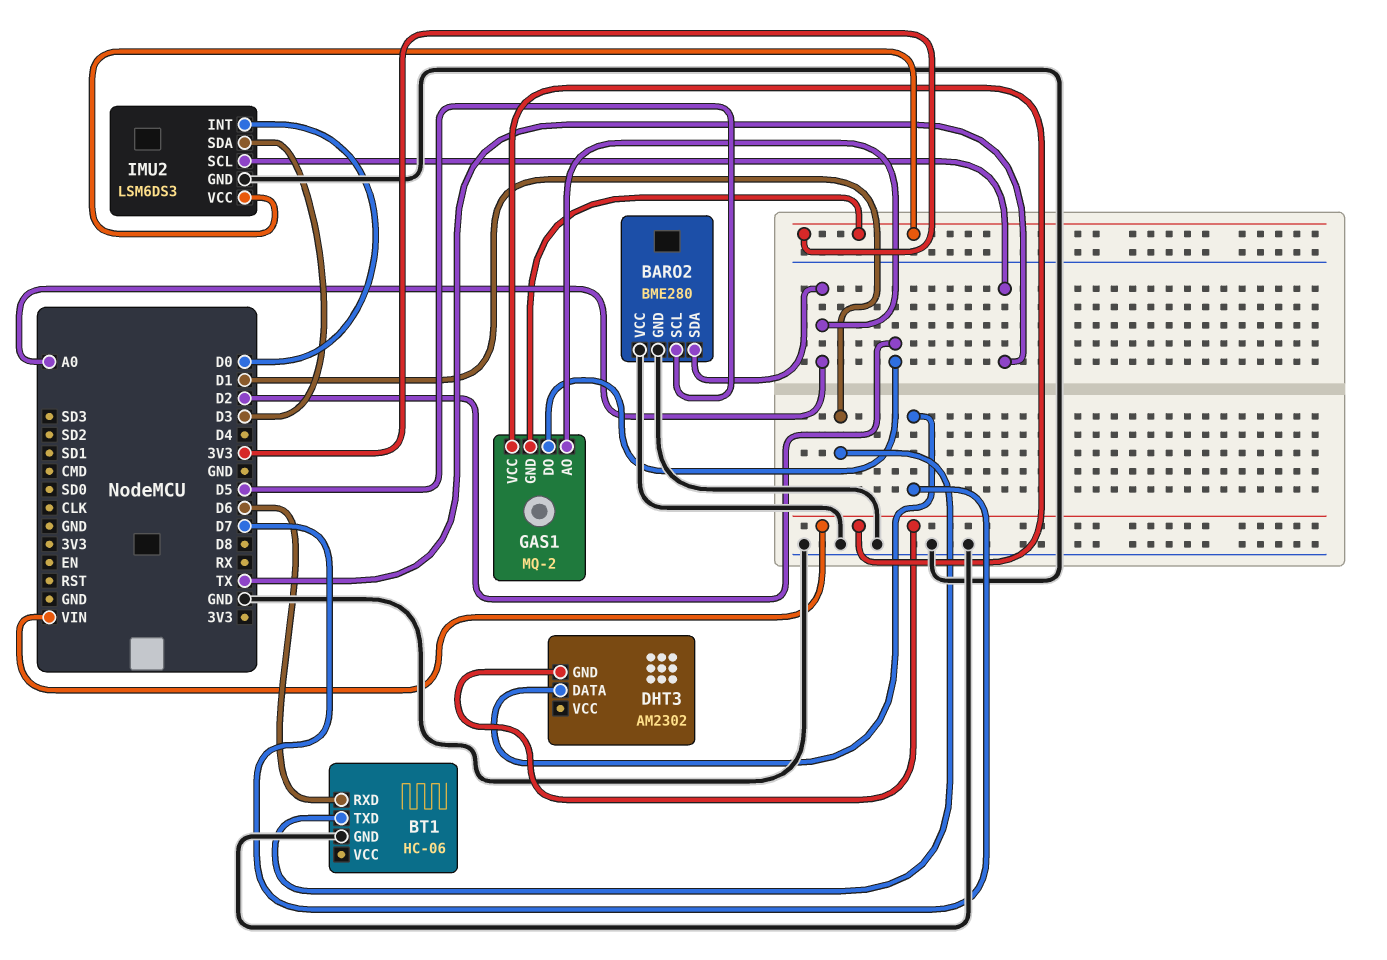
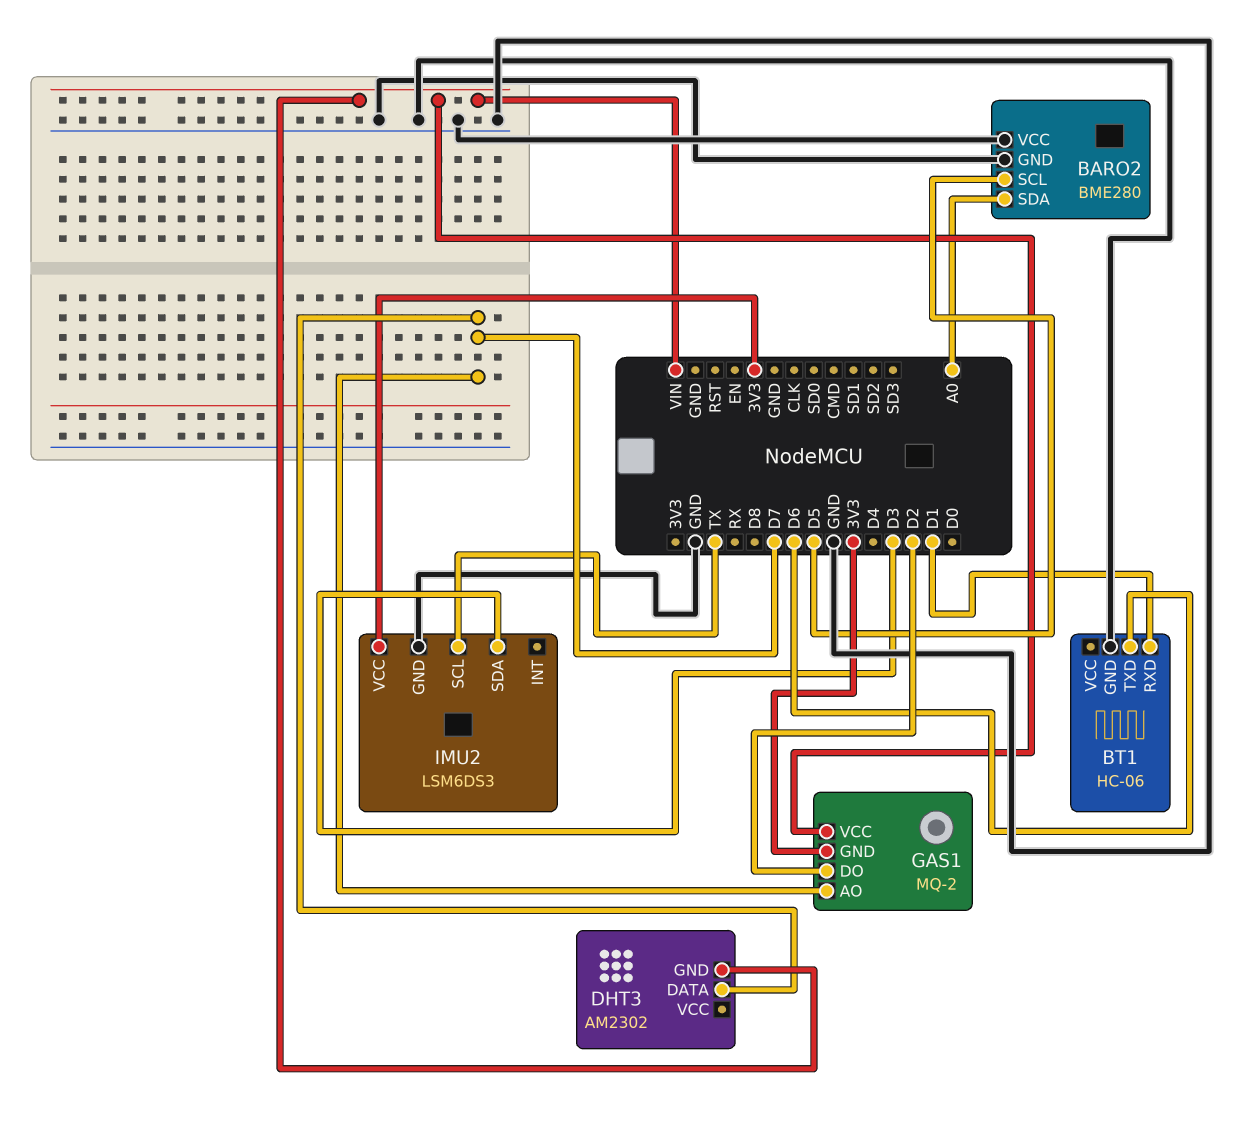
BT1 pin RXD: D6 -> D1
BT1 pin TXD: D1 -> D6
GAS1 pin AO: A0 -> D7
IMU2 pin INT: D0 -> none

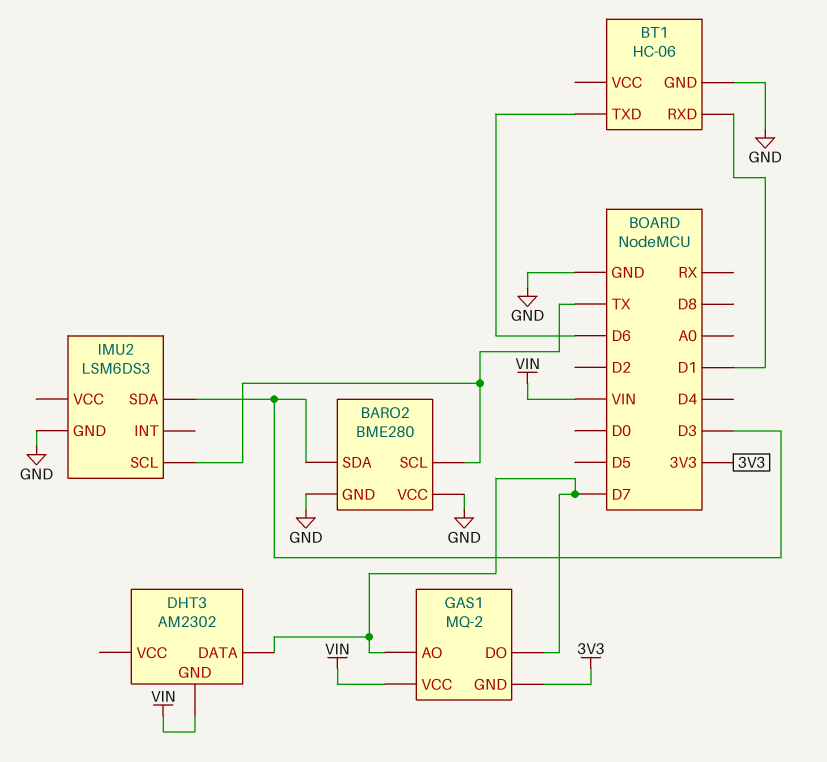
BARO2 pin SCL: D5 -> TX
BARO2 pin SDA: A0 -> D3
GAS1 pin DO: D2 -> D7
IMU2 pin VCC: 3V3 -> none

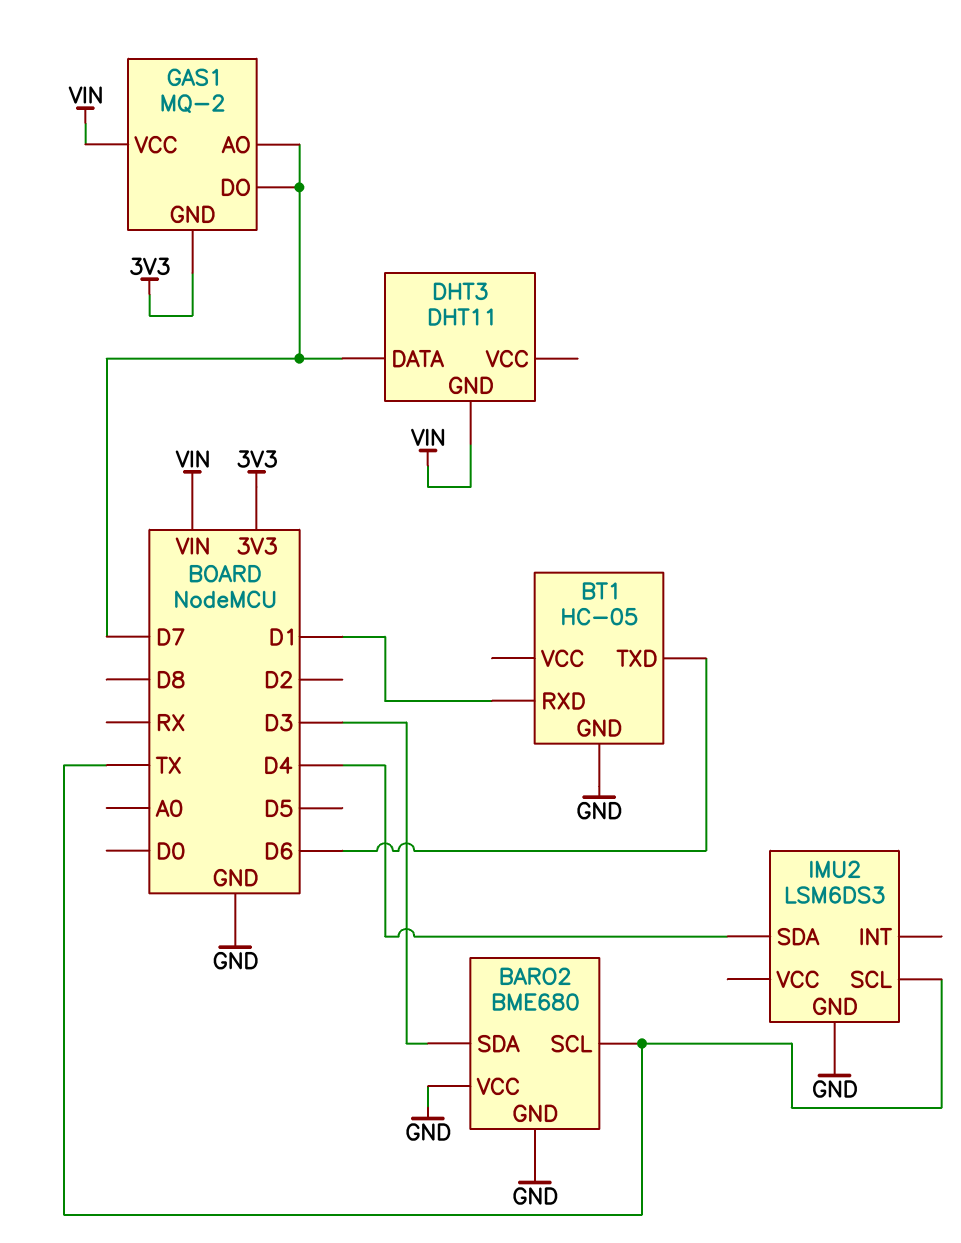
BARO2: BME280 -> BME680
BT1: HC-06 -> HC-05
DHT3: AM2302 -> DHT11
IMU2 pin SDA: D3 -> D4

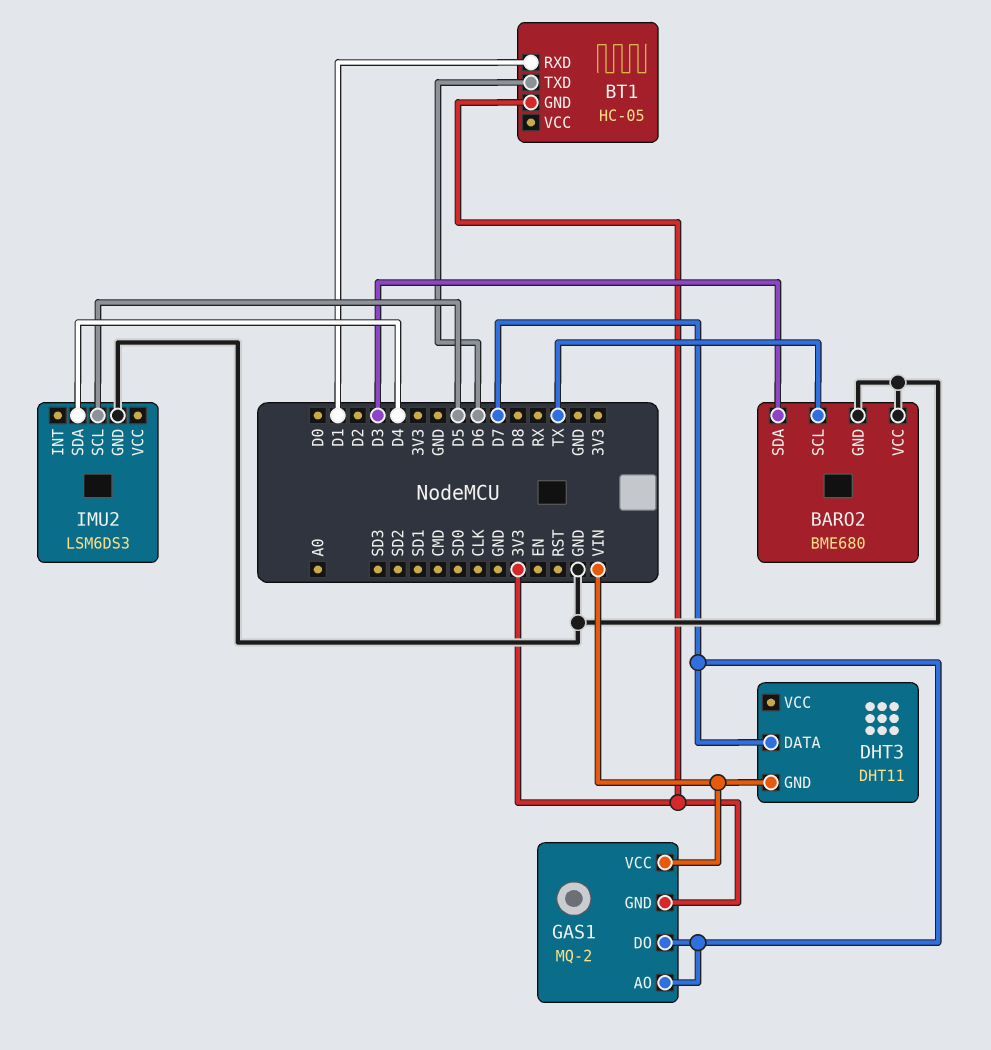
BT1 pin GND: GND -> 3V3
IMU2 pin SCL: TX -> D5

